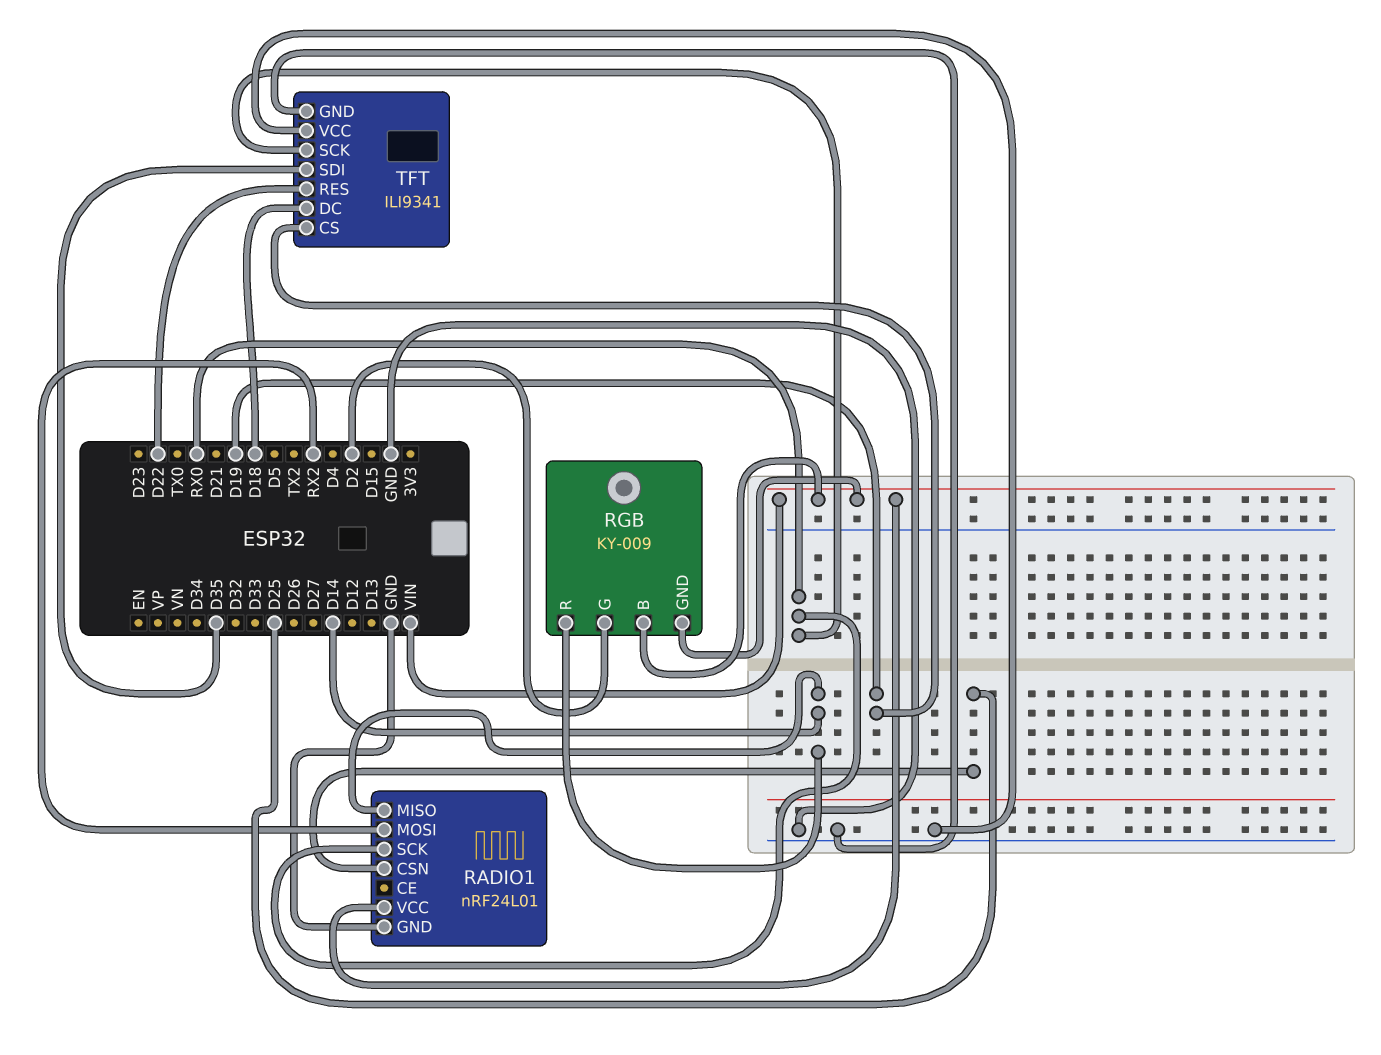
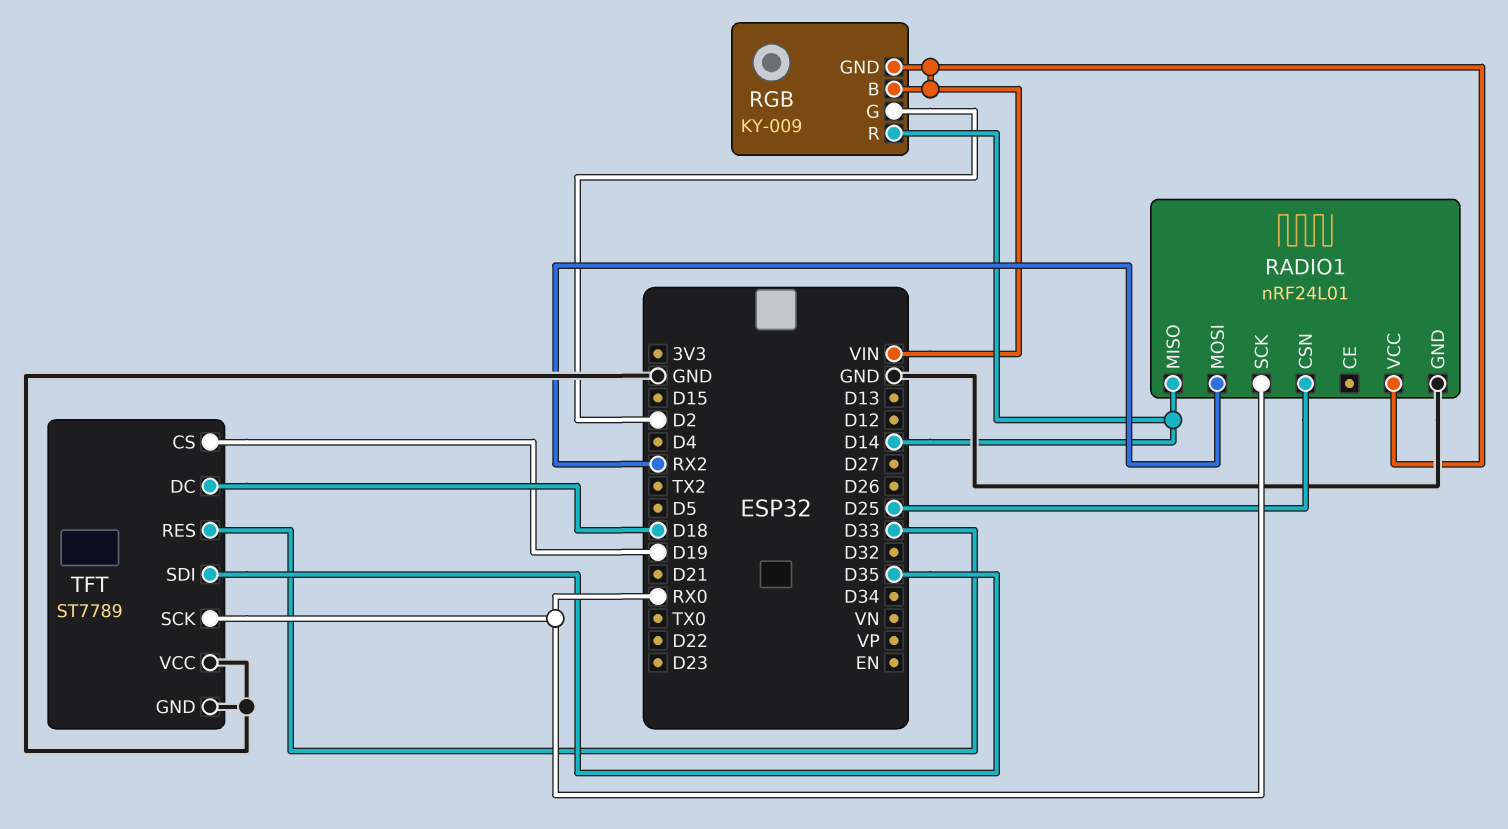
TFT: ILI9341 -> ST7789
TFT pin RES: D22 -> D33

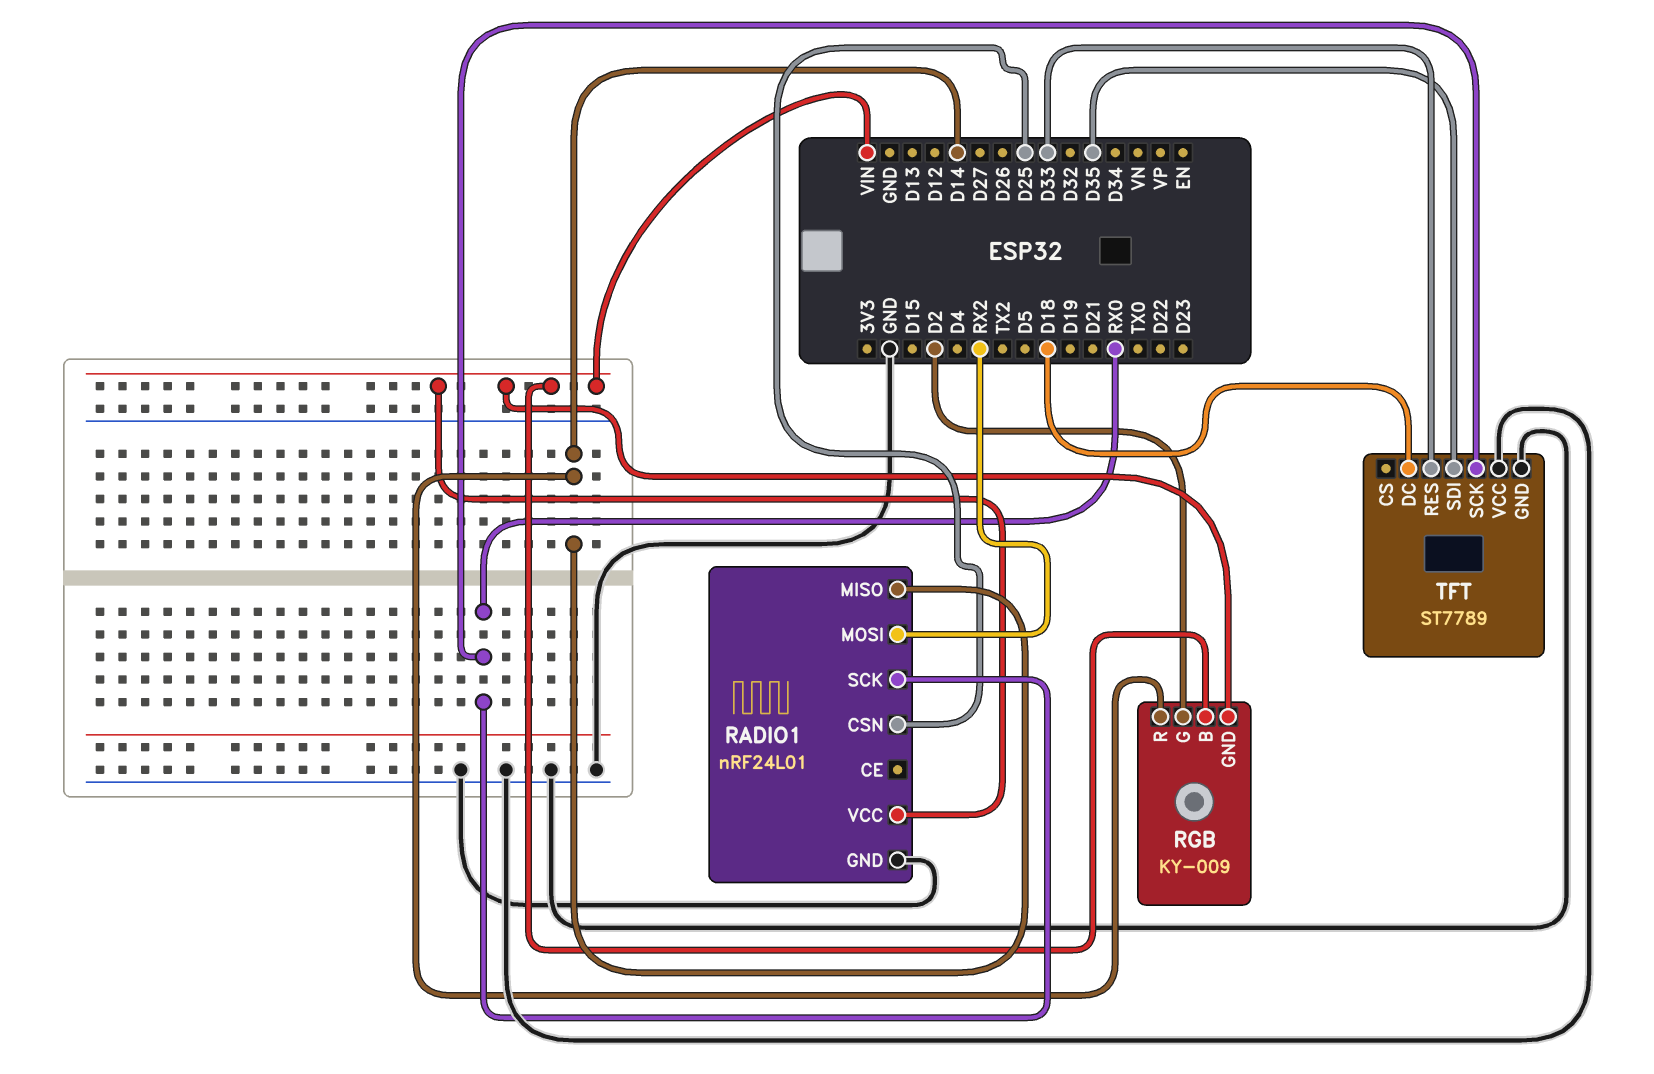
TFT pin CS: D19 -> none

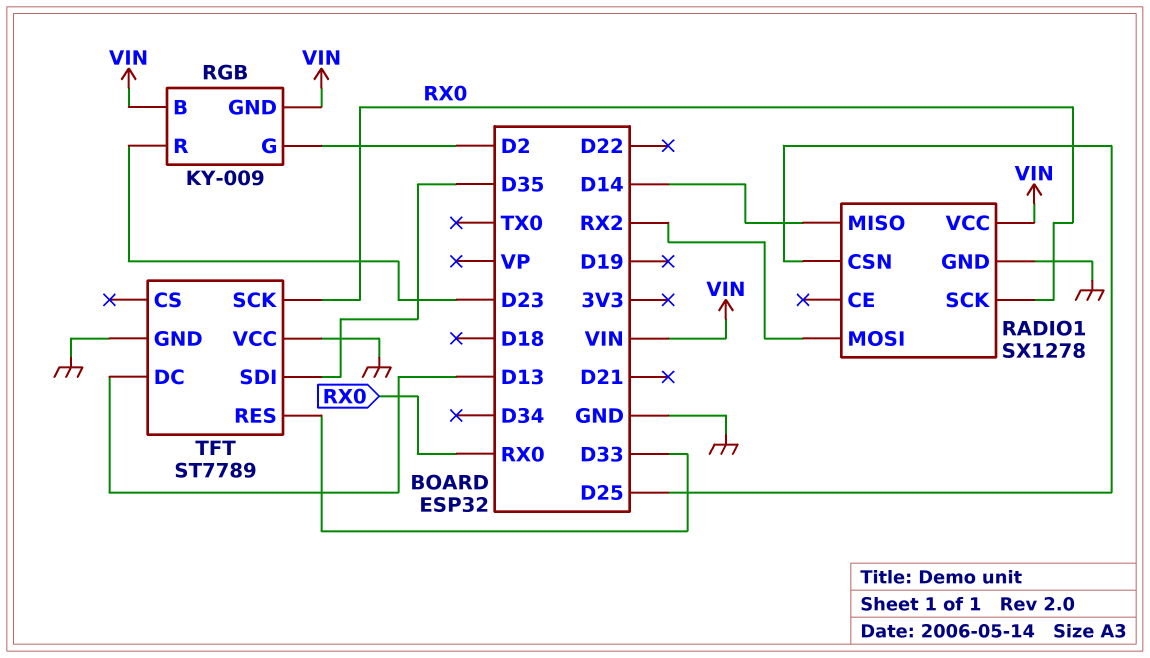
RADIO1: nRF24L01 -> SX1278
RGB pin R: D14 -> D23
TFT pin DC: D18 -> D13

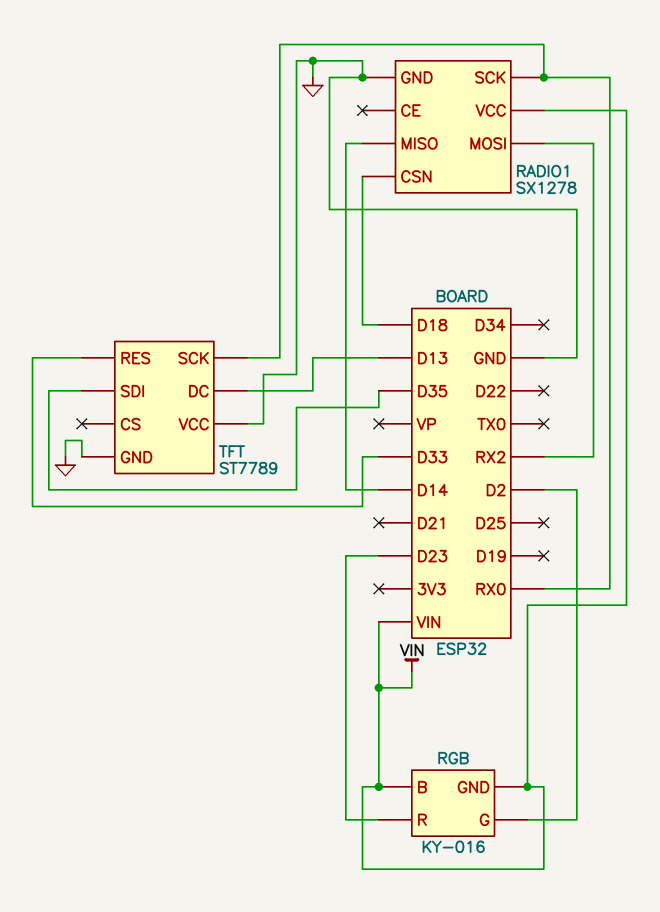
RADIO1 pin CSN: D25 -> D18
RGB: KY-009 -> KY-016

